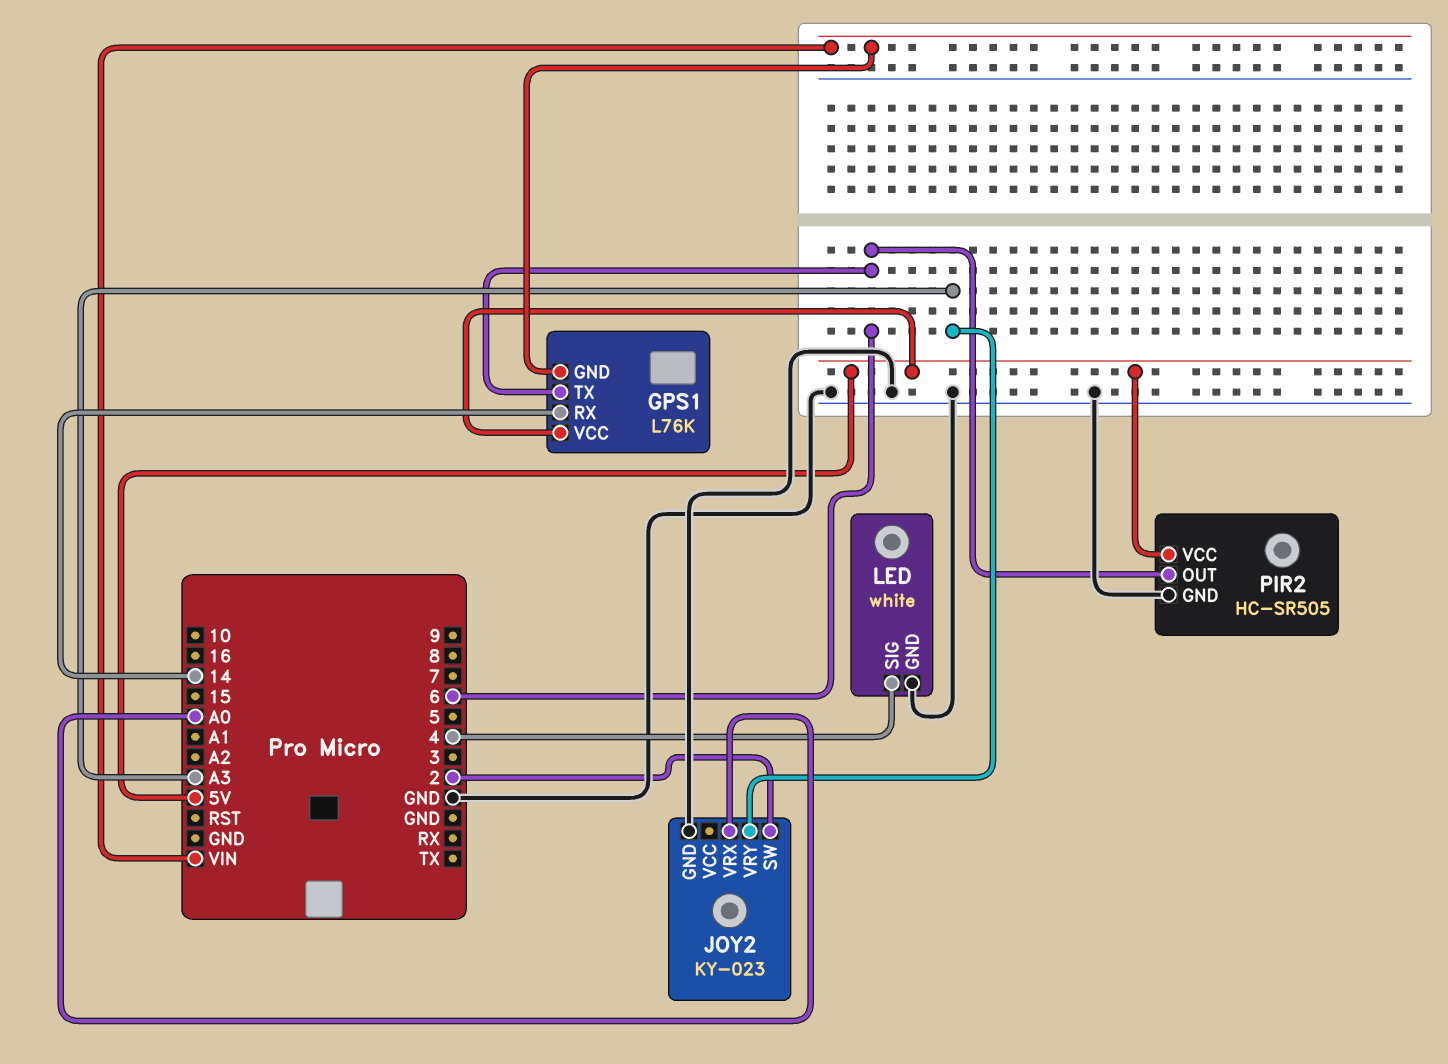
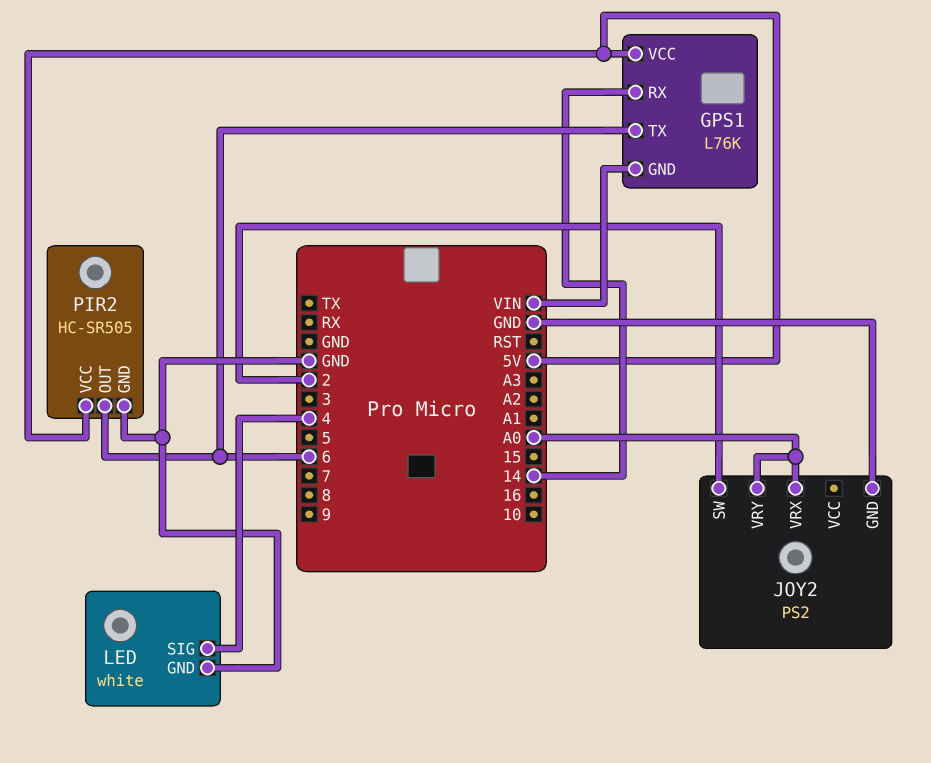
JOY2: KY-023 -> PS2
JOY2 pin VRY: A3 -> A0

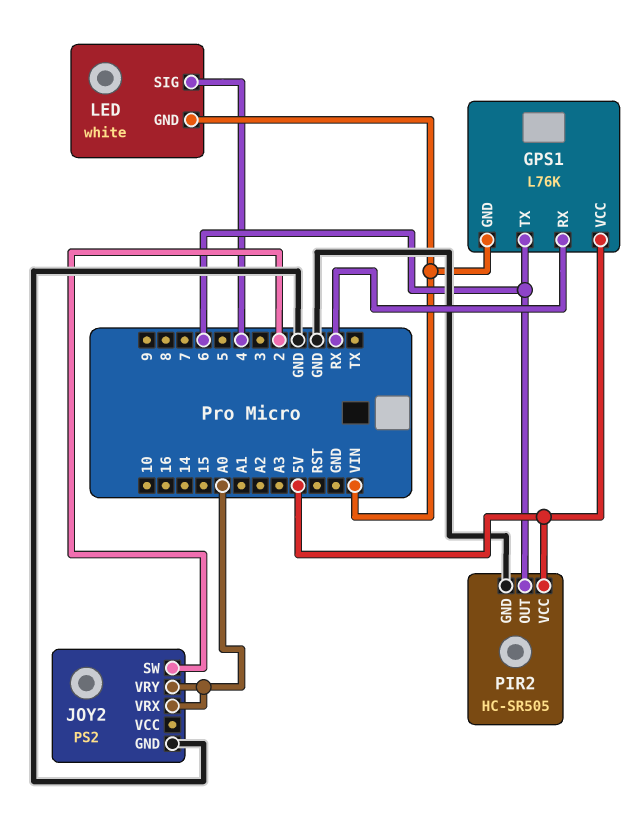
GPS1 pin RX: 14 -> RX
LED pin GND: GND -> VIN

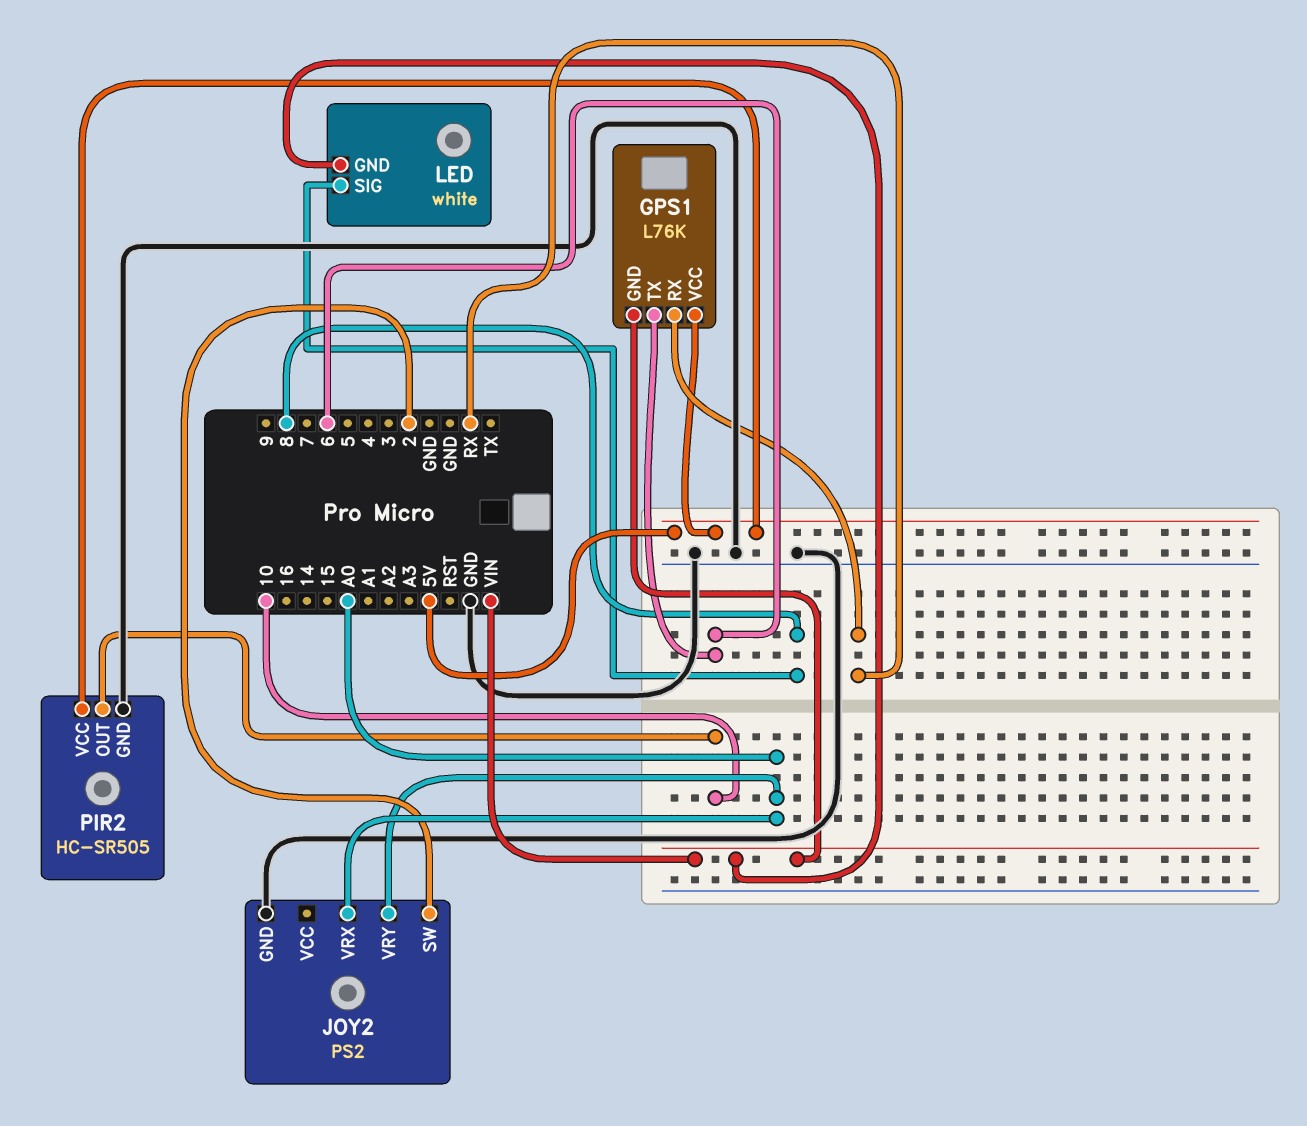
LED pin SIG: 4 -> 8
PIR2 pin OUT: 6 -> 10

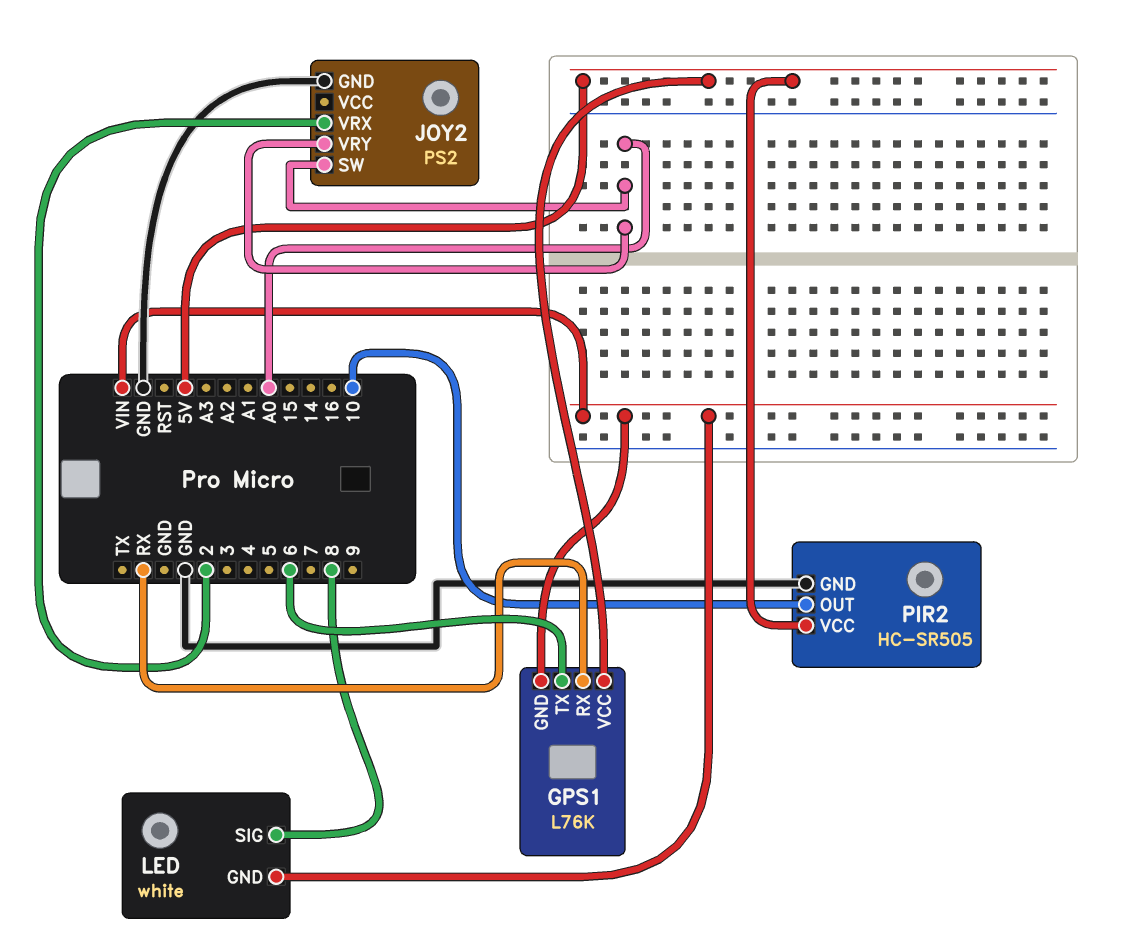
JOY2 pin SW: 2 -> A0
JOY2 pin VRX: A0 -> 2

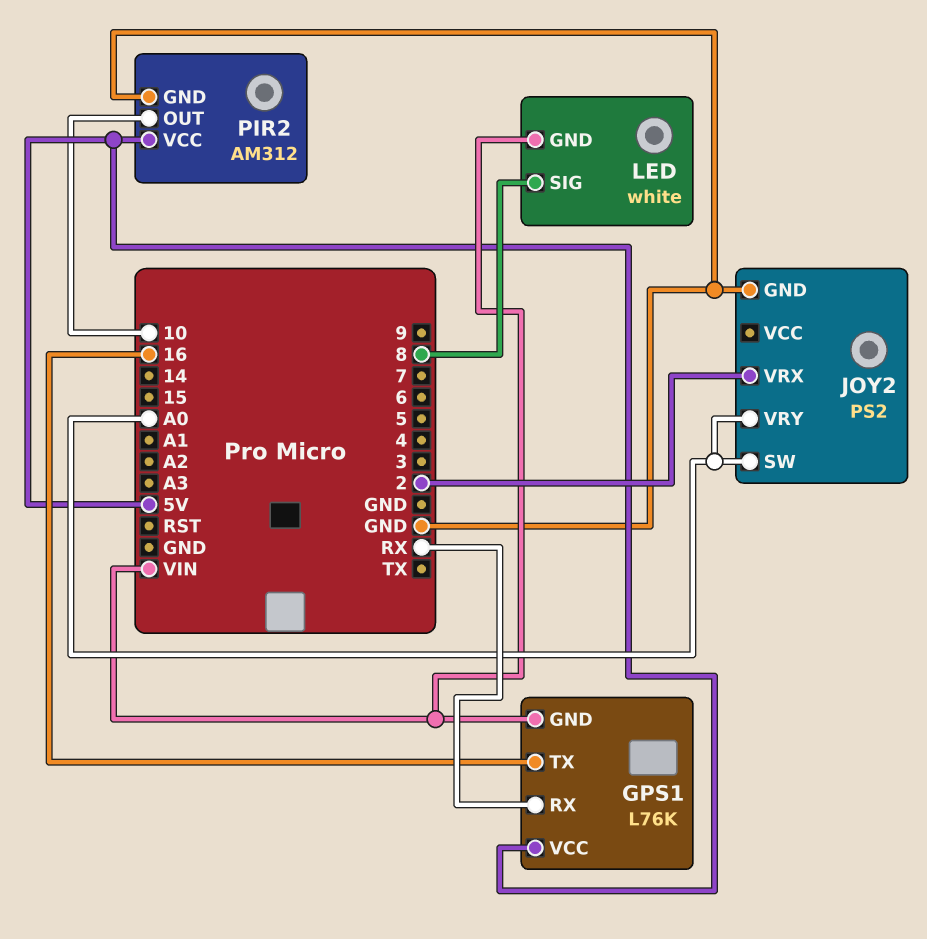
GPS1 pin TX: 6 -> 16
PIR2: HC-SR505 -> AM312

